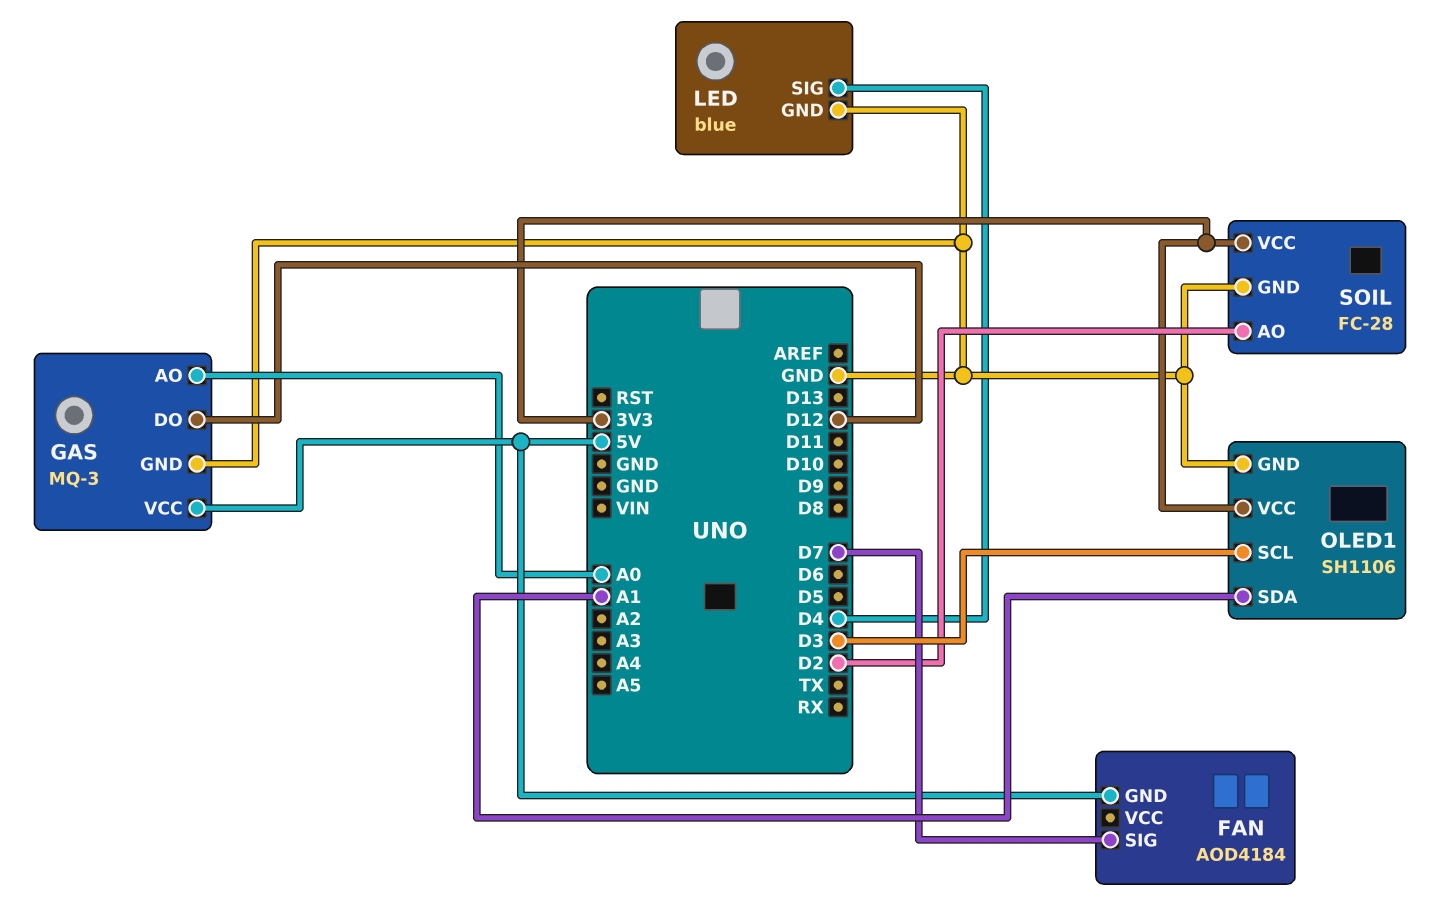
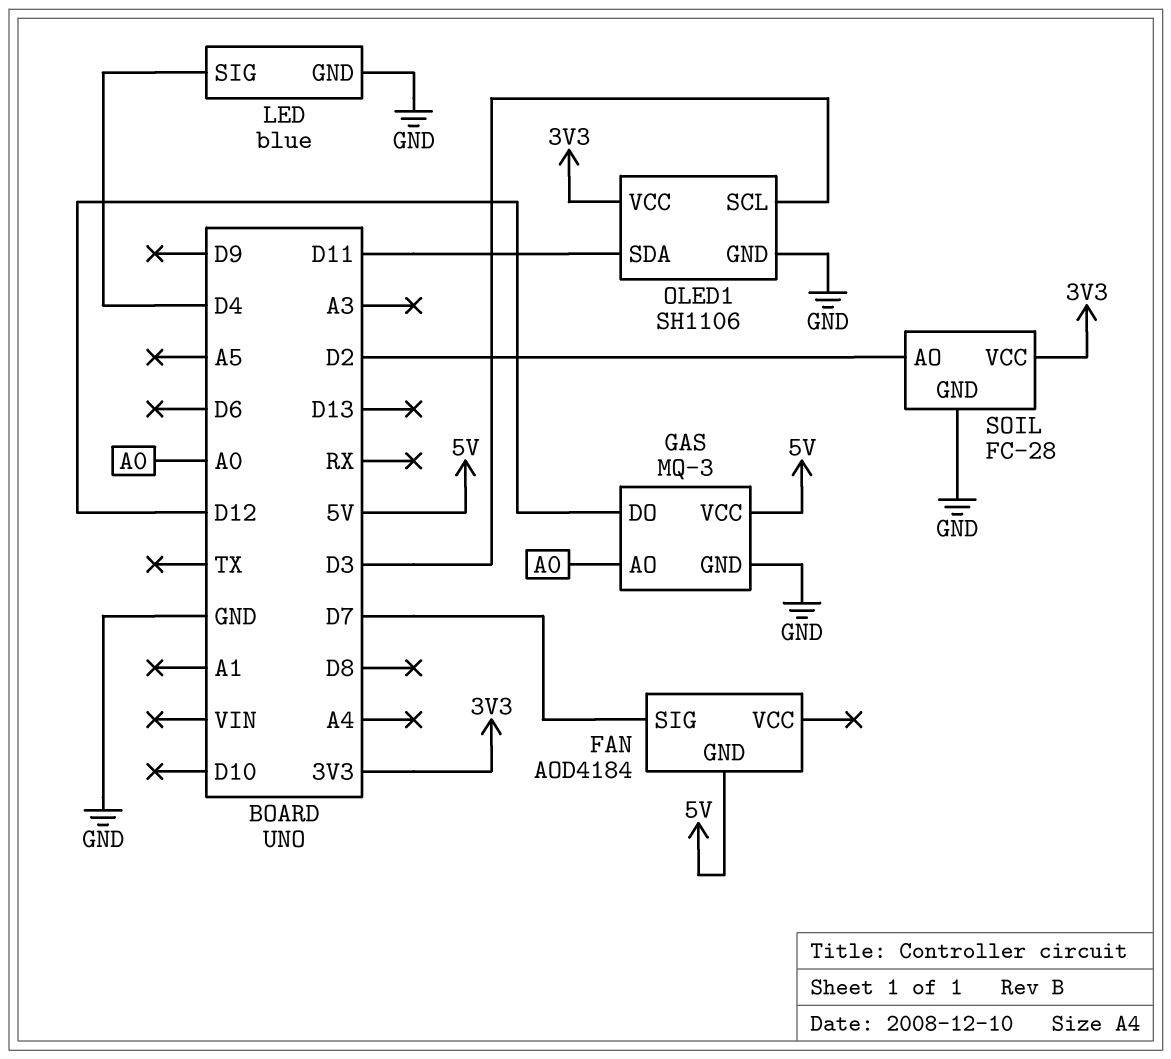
OLED1 pin SDA: A1 -> D11

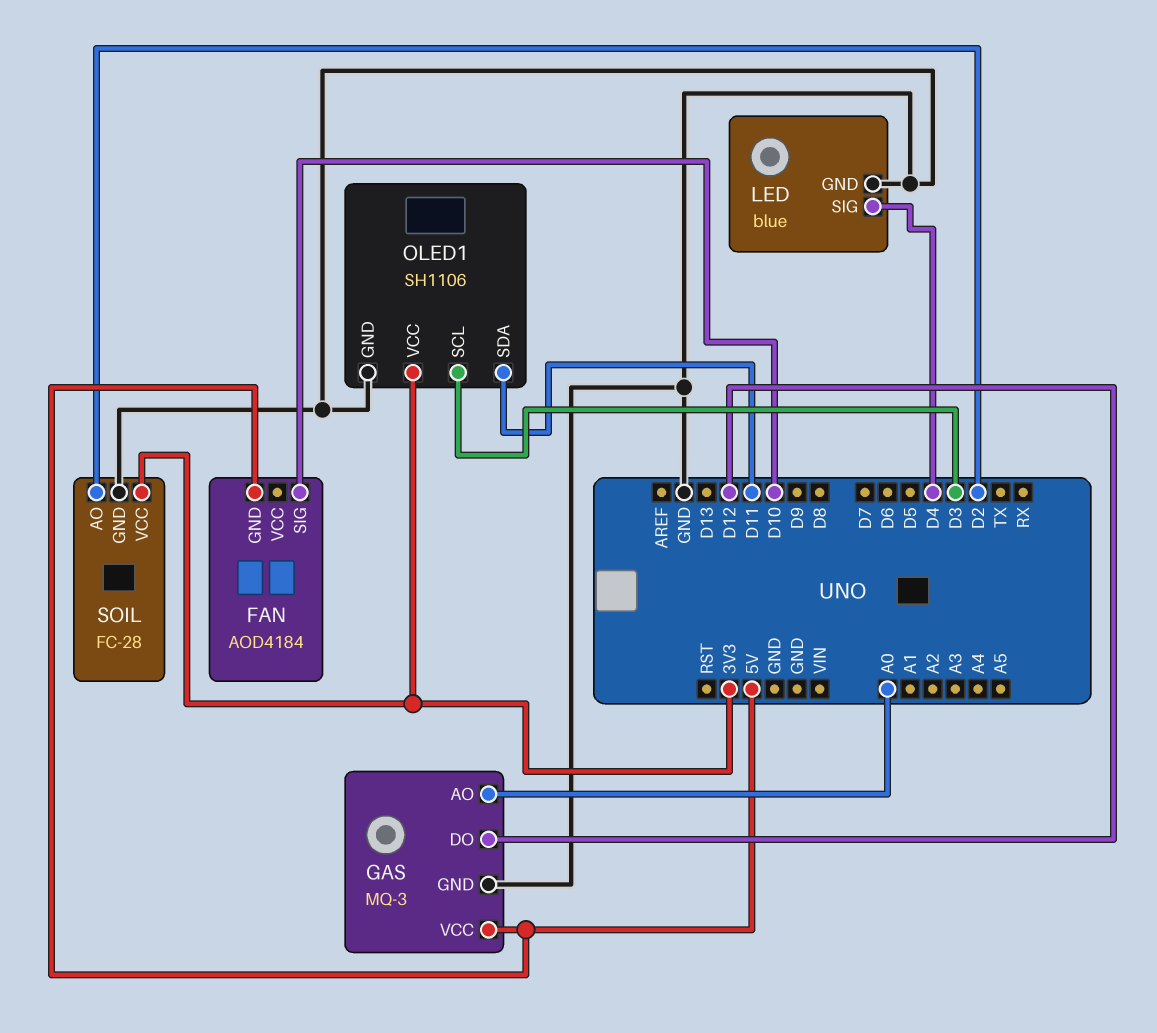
FAN pin SIG: D7 -> D10

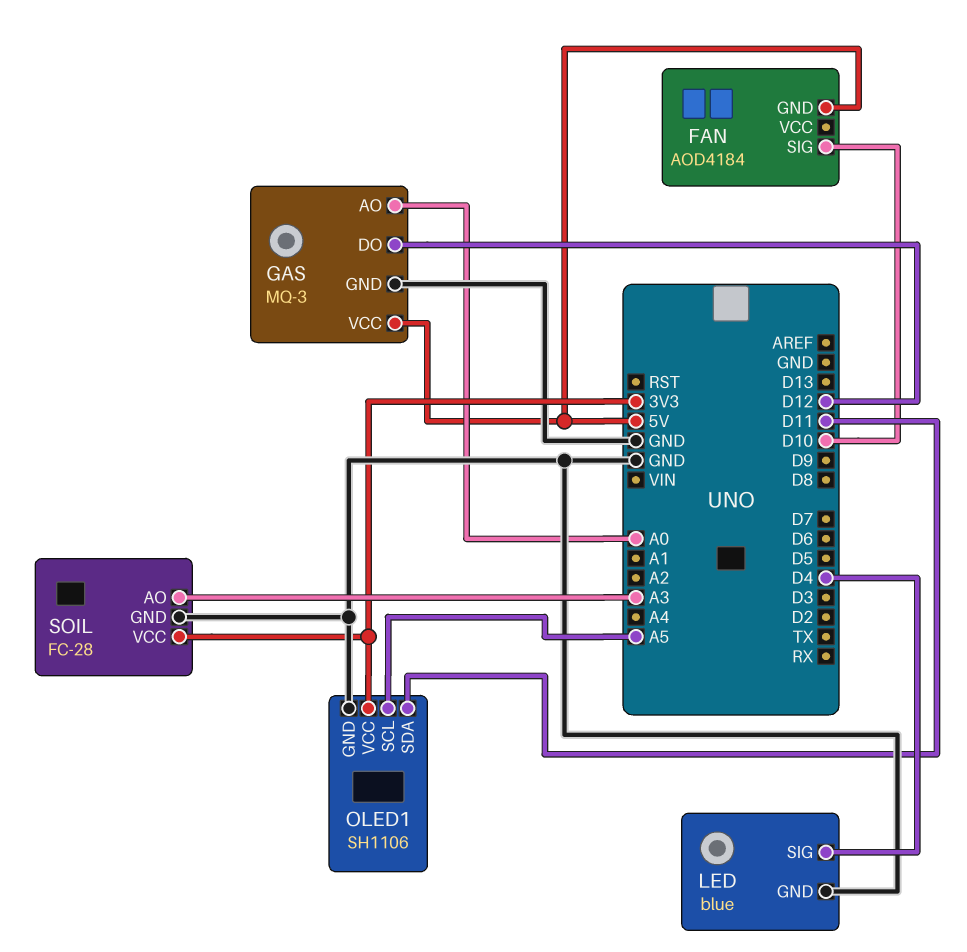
OLED1 pin SCL: D3 -> A5
SOIL pin AO: D2 -> A3

